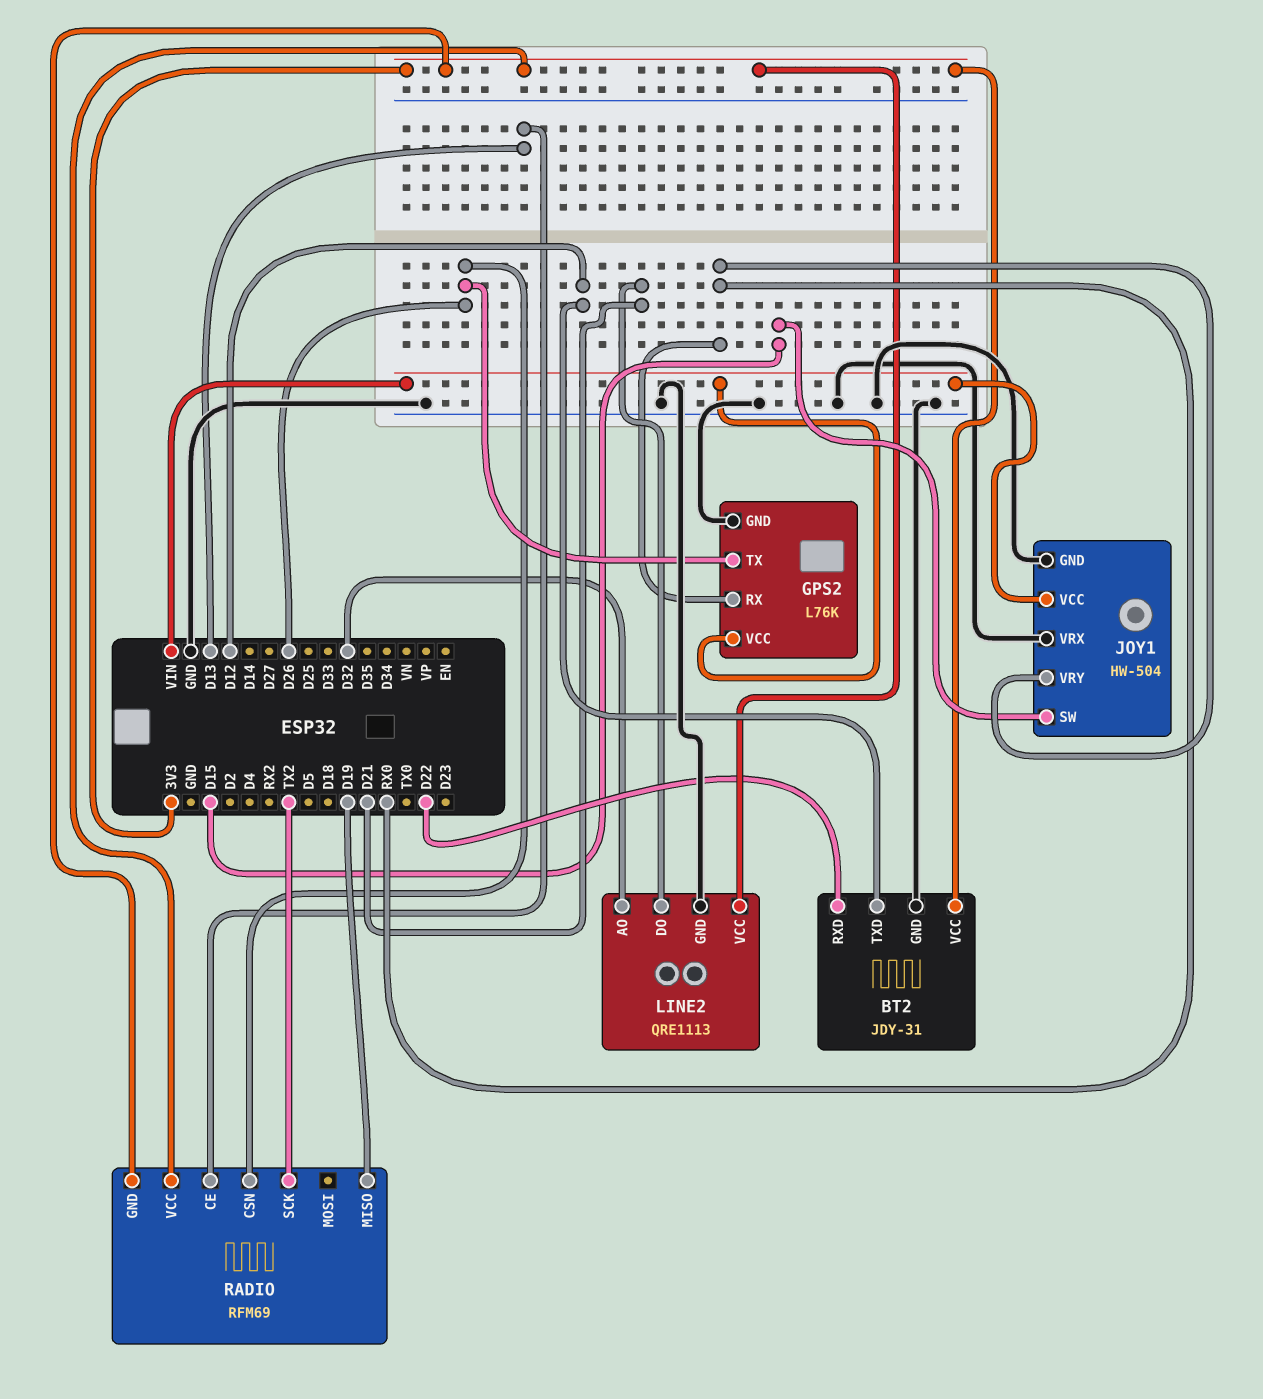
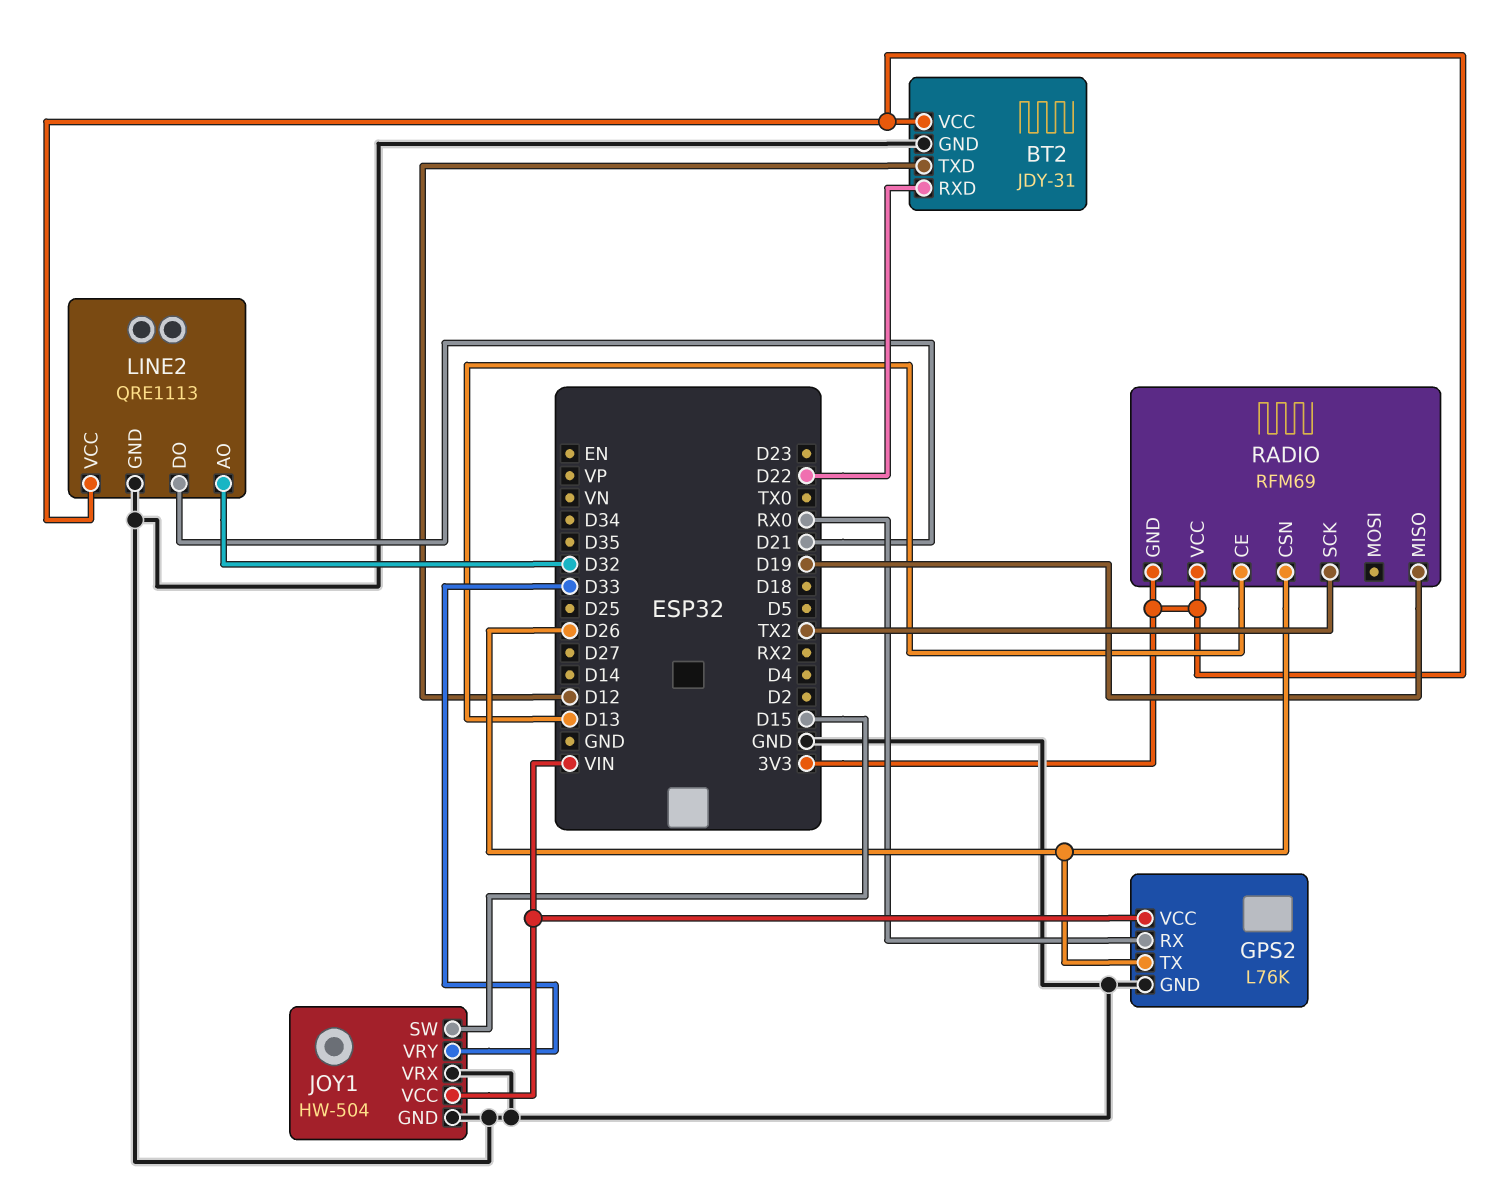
JOY1 pin VRY: RX0 -> D33

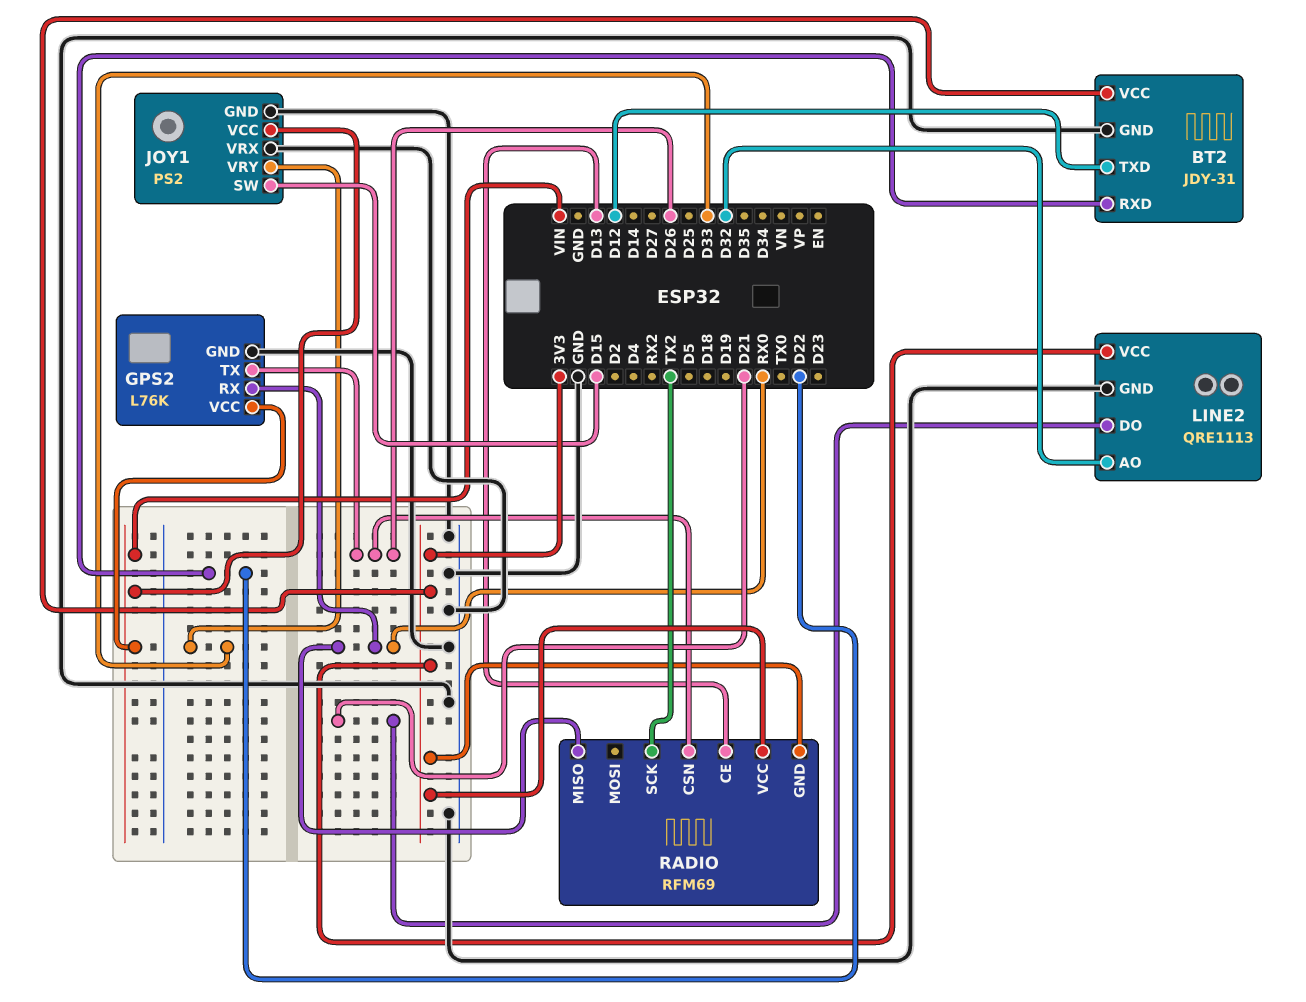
JOY1: HW-504 -> PS2
RADIO pin MISO: D19 -> RX0

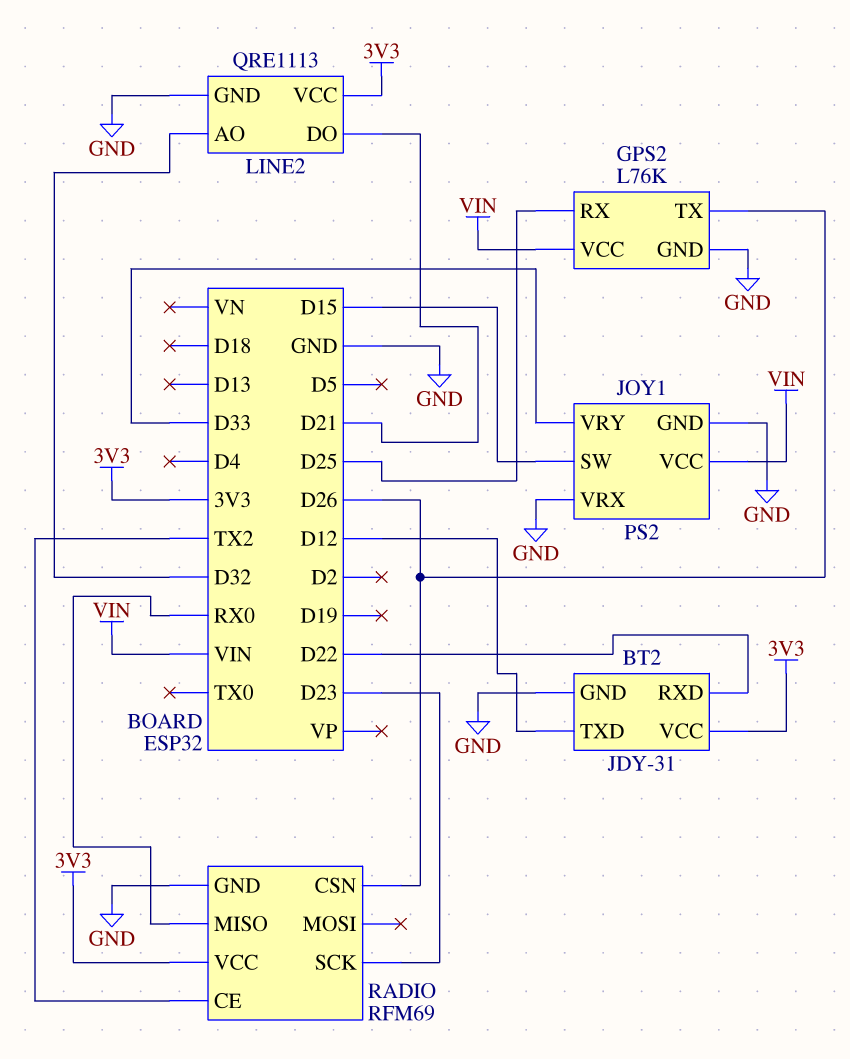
GPS2 pin RX: RX0 -> D25
RADIO pin CE: D13 -> TX2
RADIO pin GND: 3V3 -> GND
RADIO pin SCK: TX2 -> D23

